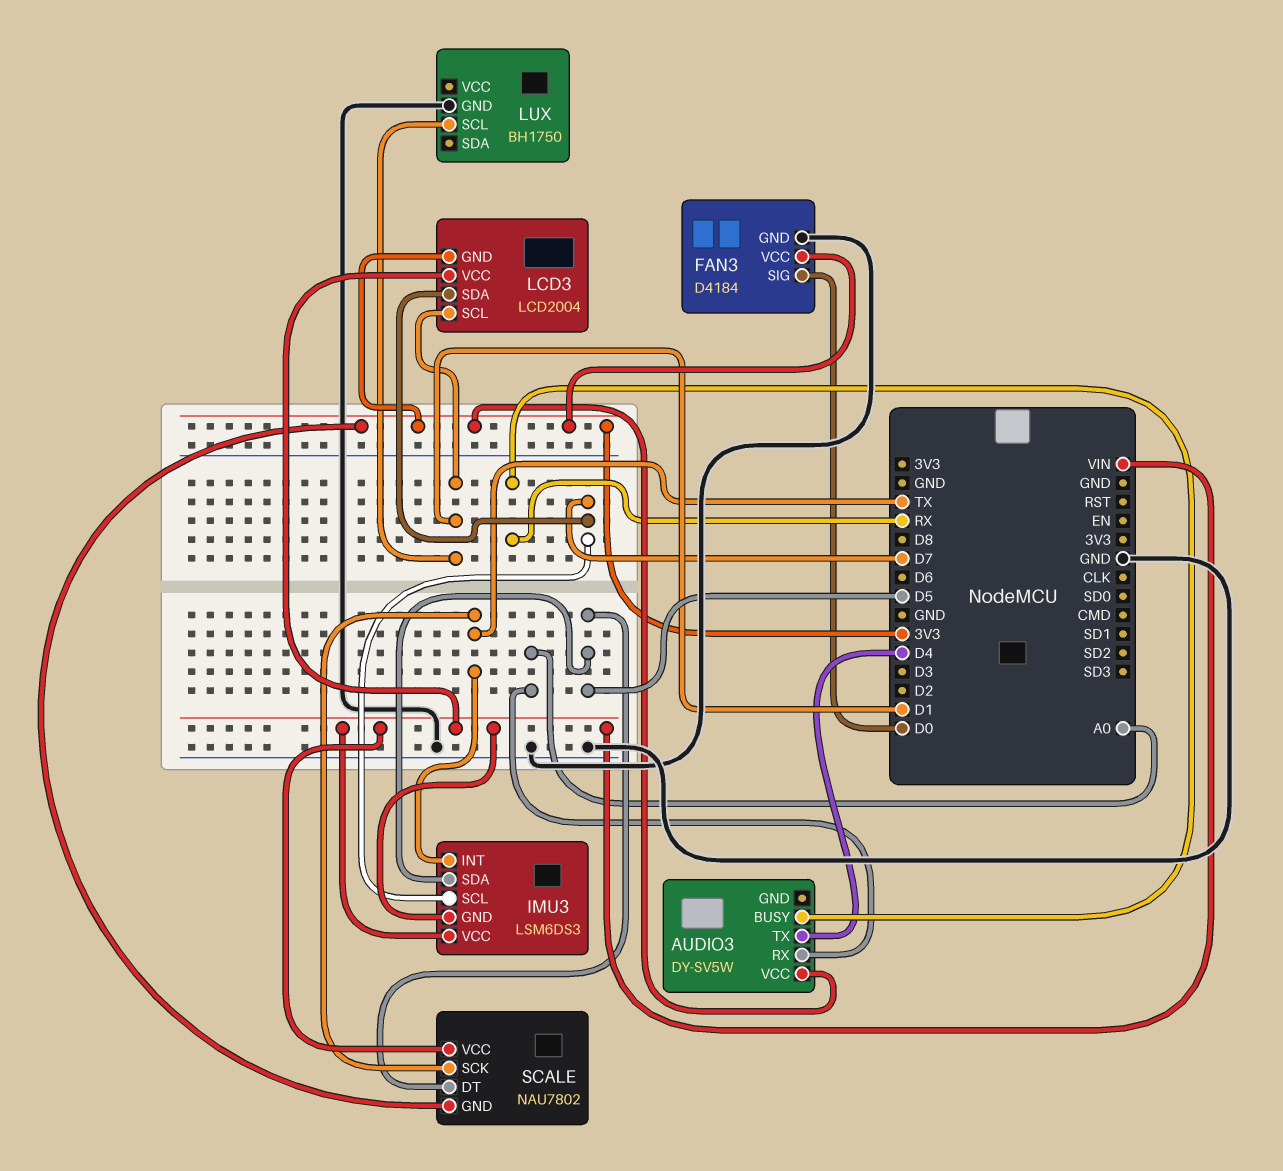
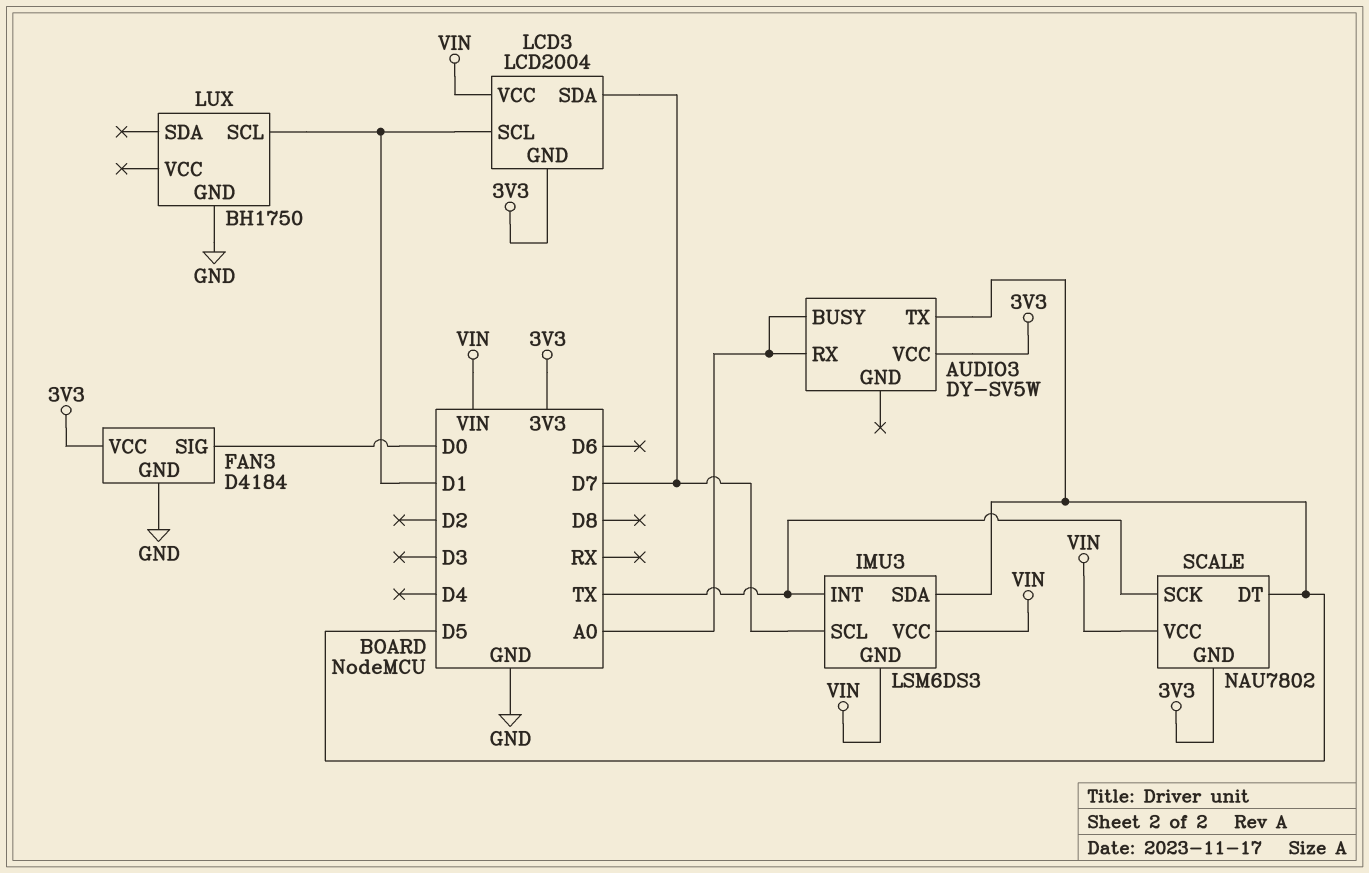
AUDIO3 pin BUSY: RX -> A0
AUDIO3 pin TX: D4 -> D5

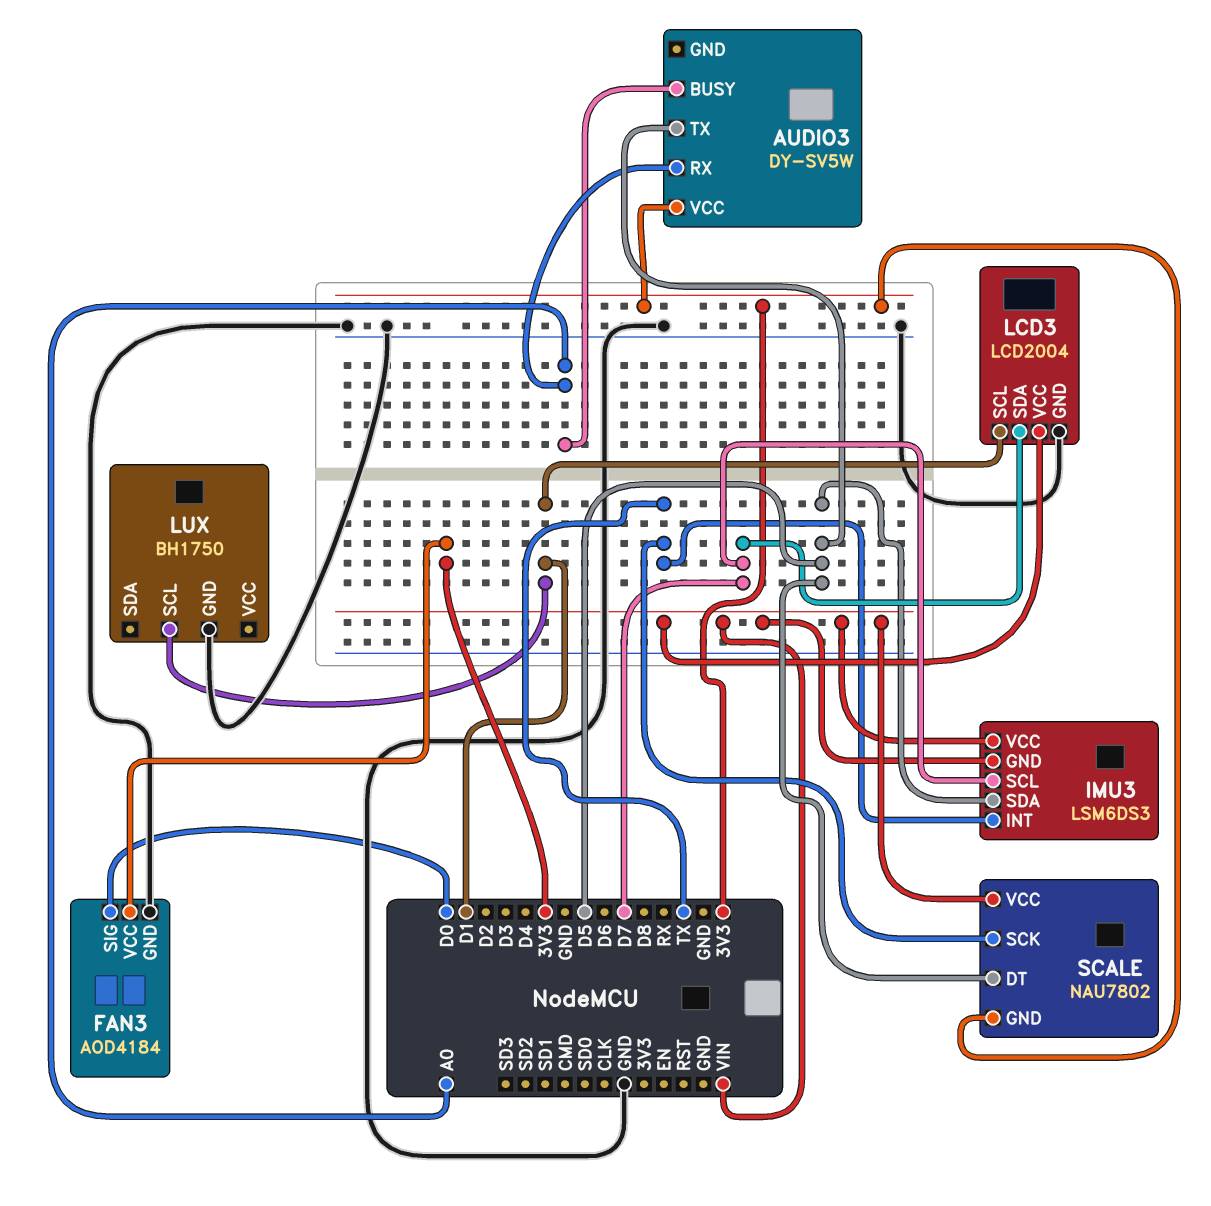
FAN3: D4184 -> AOD4184
LCD3 pin GND: 3V3 -> GND

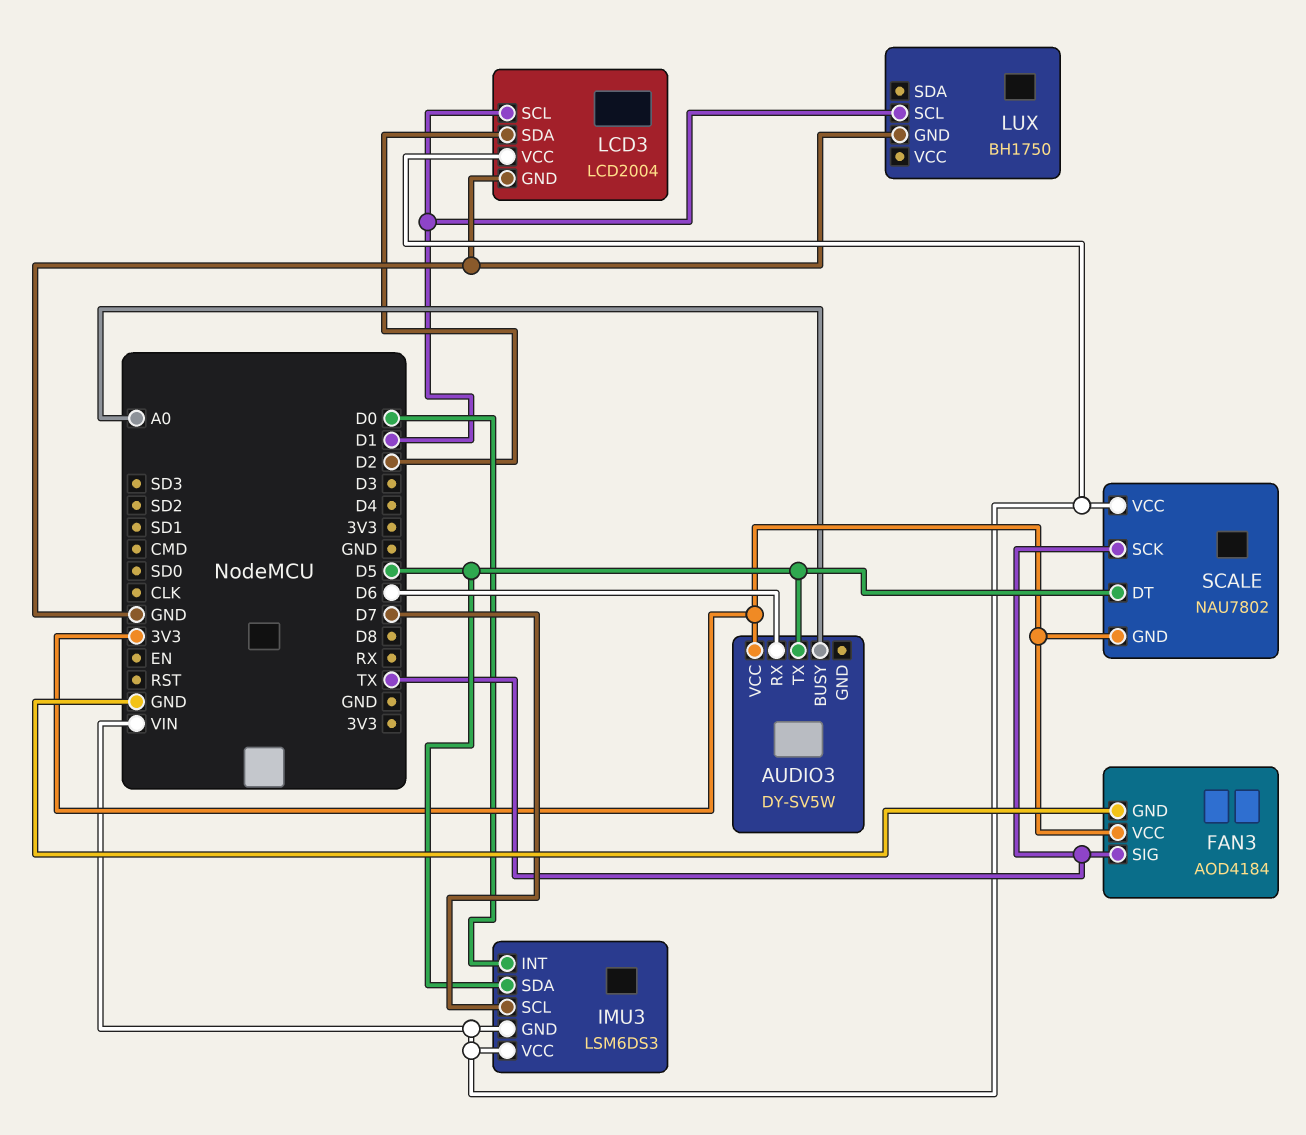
AUDIO3 pin RX: A0 -> D6
FAN3 pin SIG: D0 -> TX
IMU3 pin INT: TX -> D0
LCD3 pin SDA: D7 -> D2

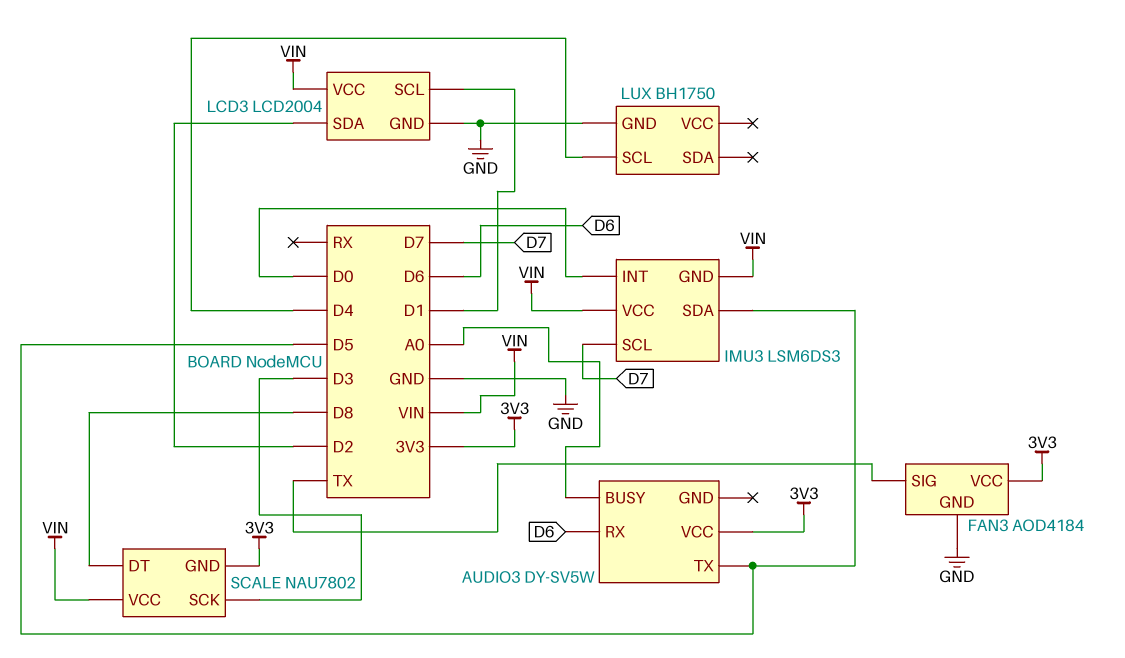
LUX pin SCL: D1 -> D4
SCALE pin DT: D5 -> D8
SCALE pin SCK: TX -> D3

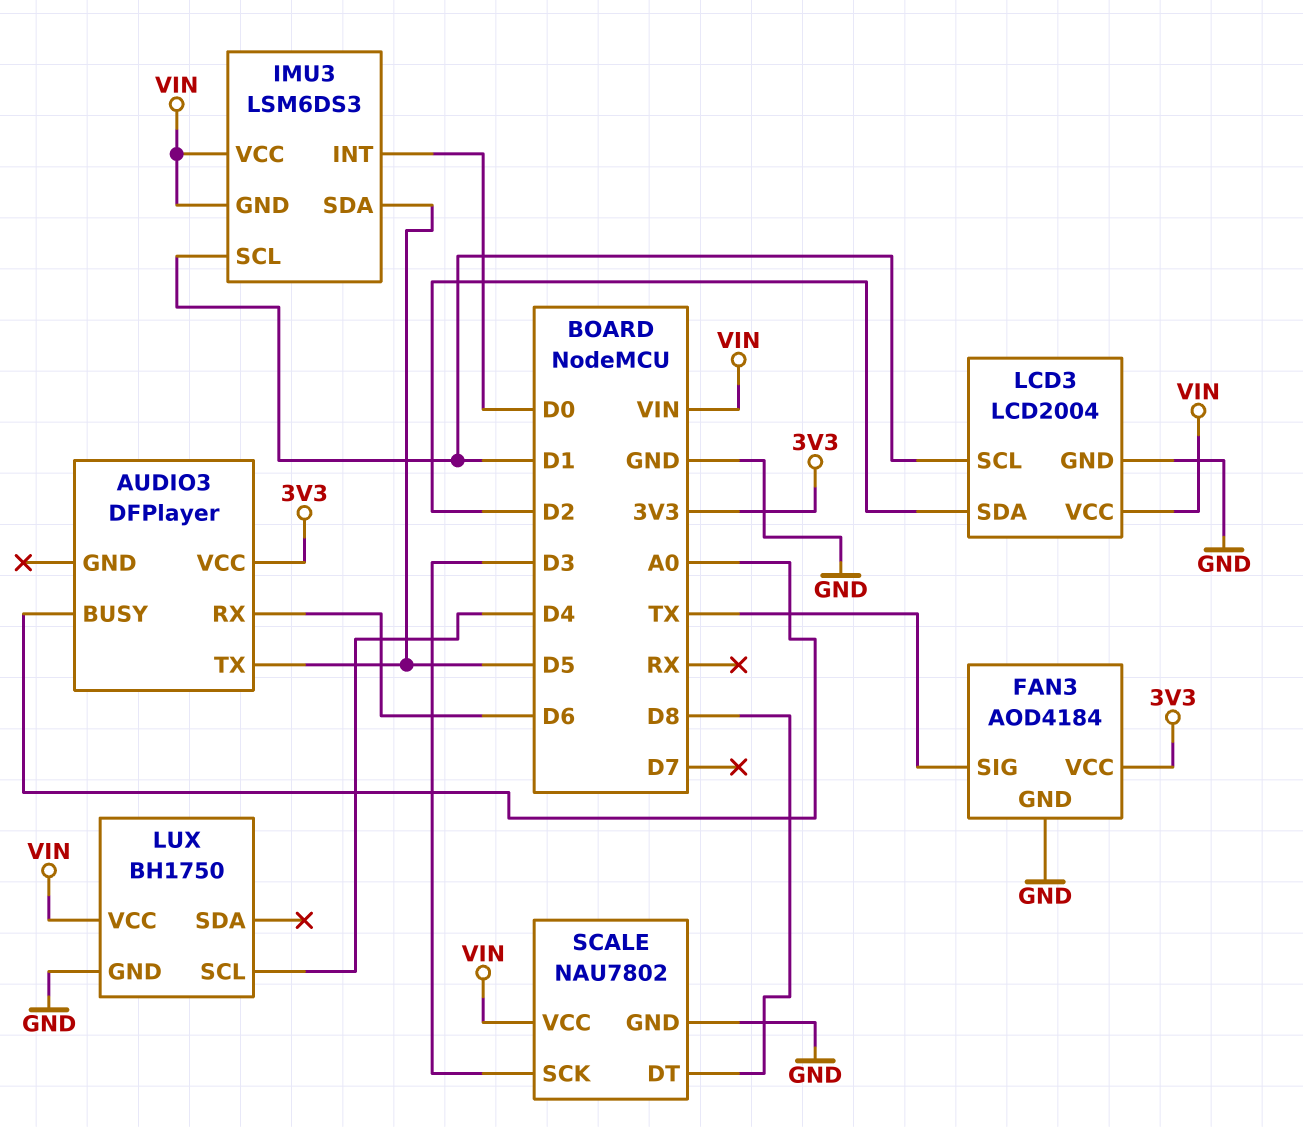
AUDIO3: DY-SV5W -> DFPlayer
IMU3 pin SCL: D7 -> D1
LUX pin VCC: none -> VIN
SCALE pin GND: 3V3 -> GND

